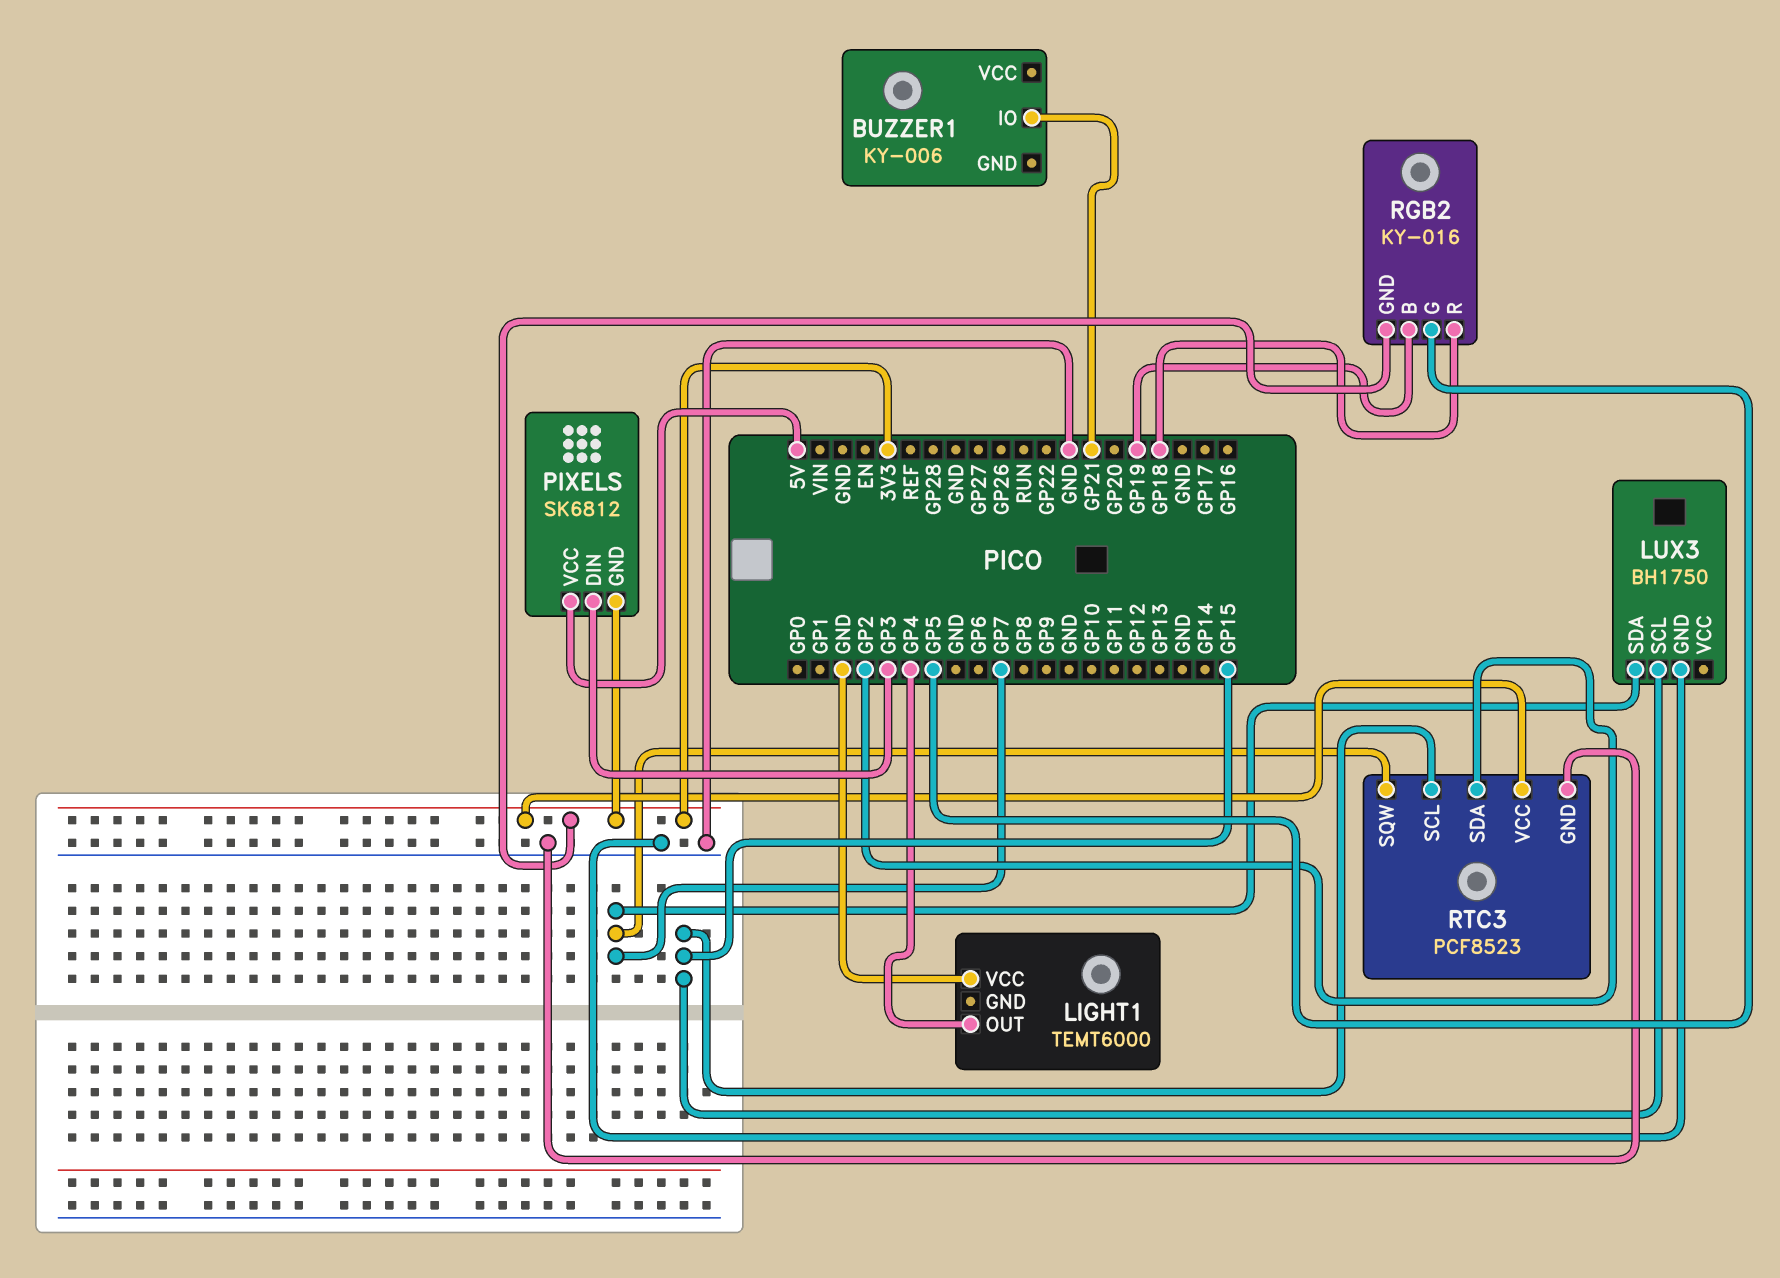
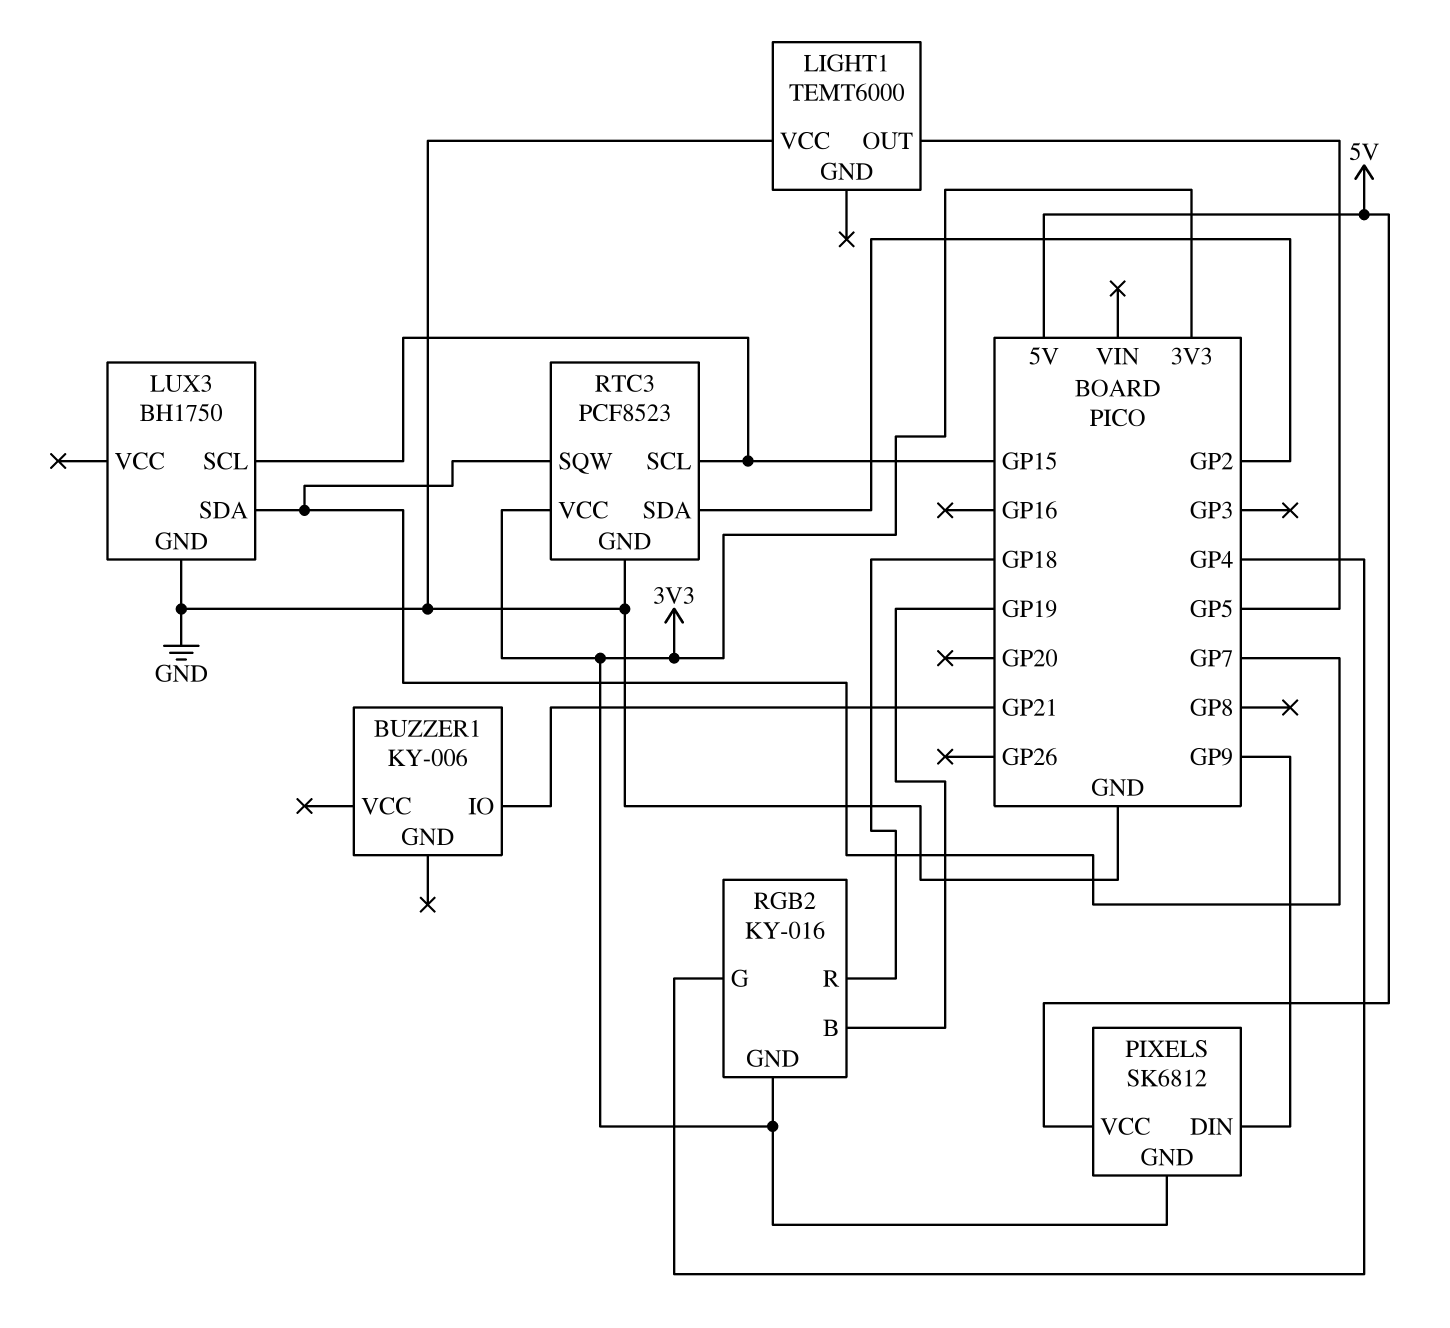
LIGHT1 pin OUT: GP4 -> GP5
PIXELS pin DIN: GP3 -> GP9
RGB2 pin G: GP5 -> GP4

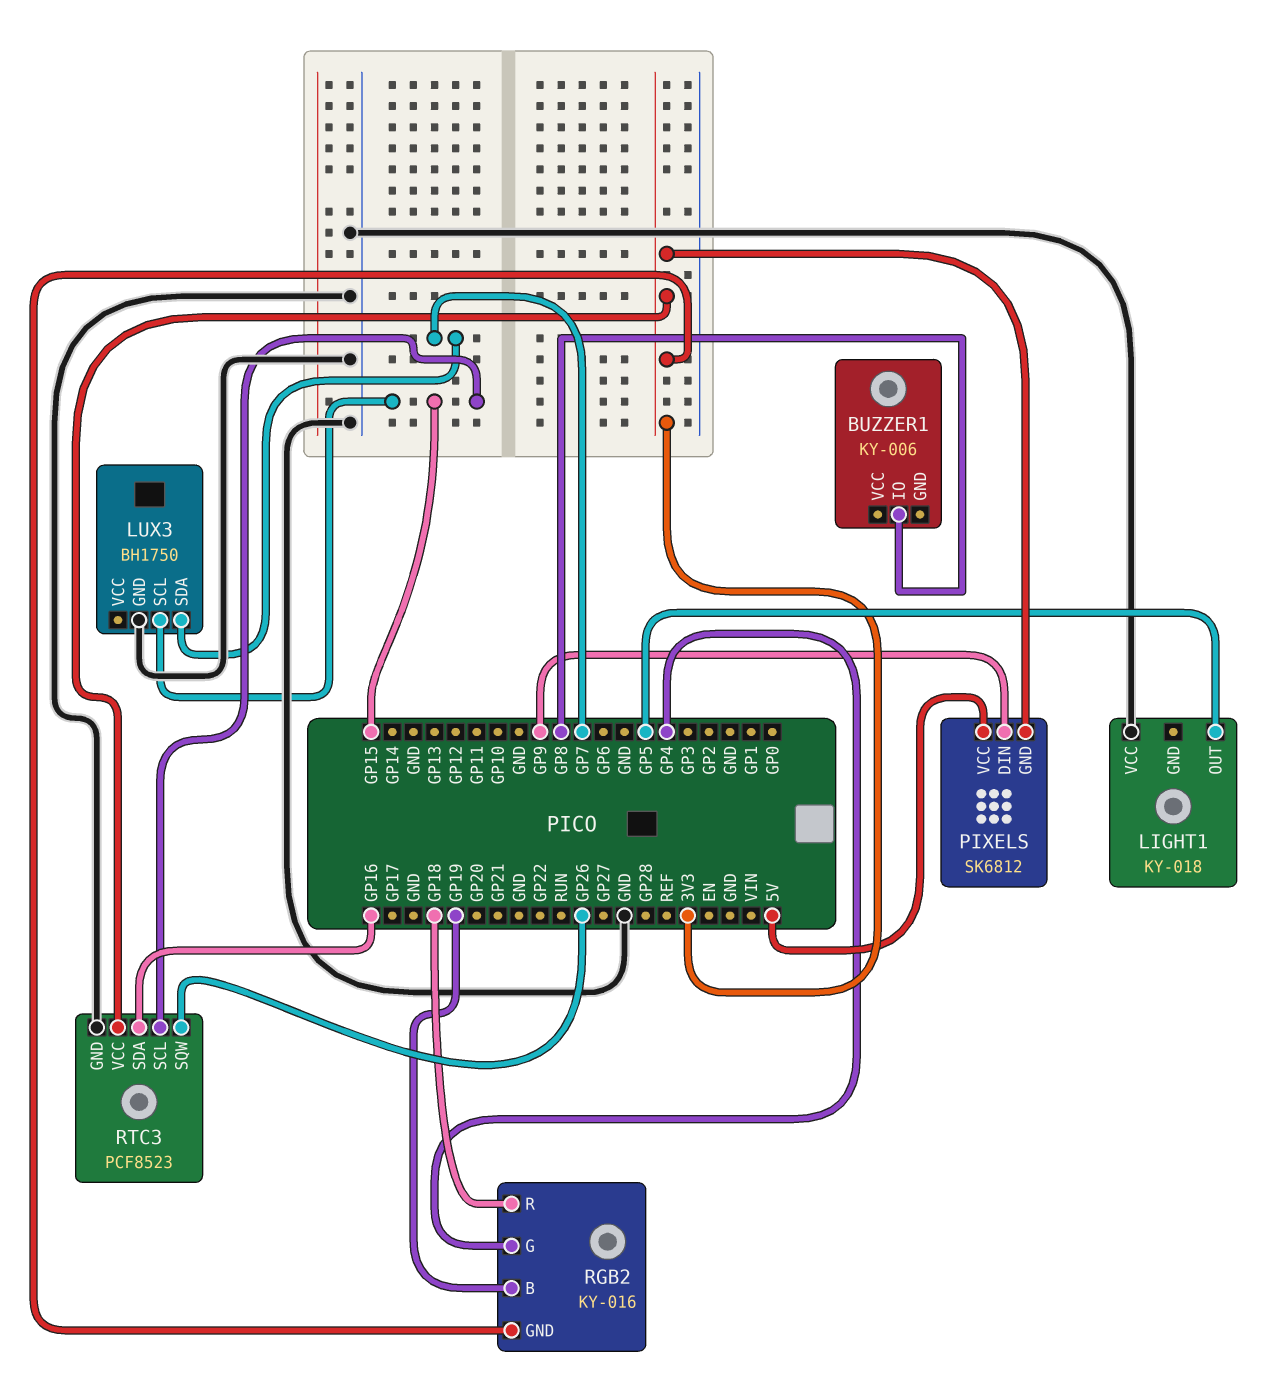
BUZZER1 pin IO: GP21 -> GP8
LIGHT1: TEMT6000 -> KY-018
RTC3 pin SDA: GP2 -> GP16
RTC3 pin SQW: GP7 -> GP26

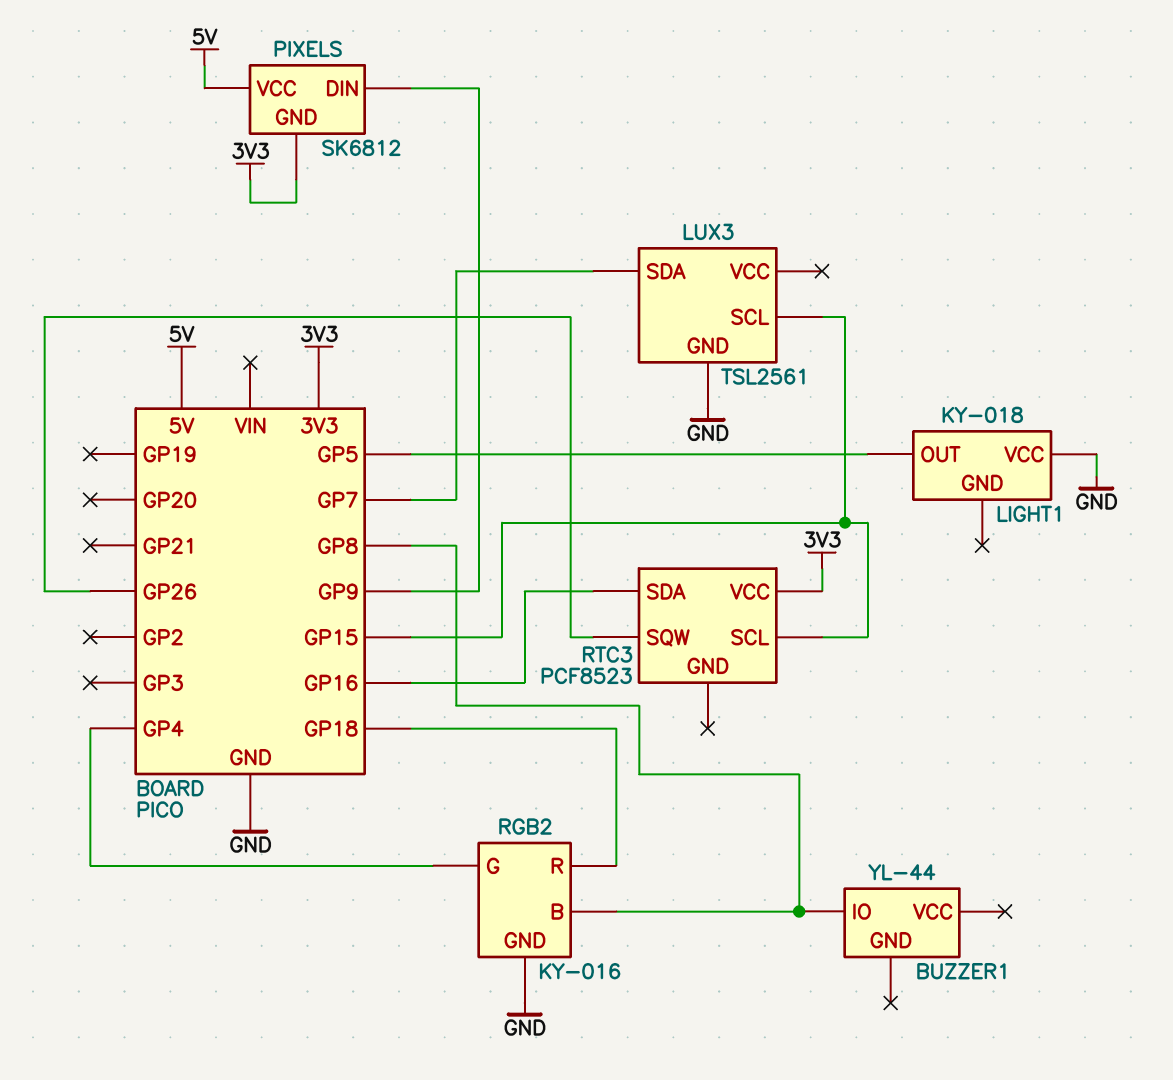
BUZZER1: KY-006 -> YL-44
LUX3: BH1750 -> TSL2561
RGB2 pin B: GP19 -> GP8
RGB2 pin GND: 3V3 -> GND
RTC3 pin GND: GND -> none

